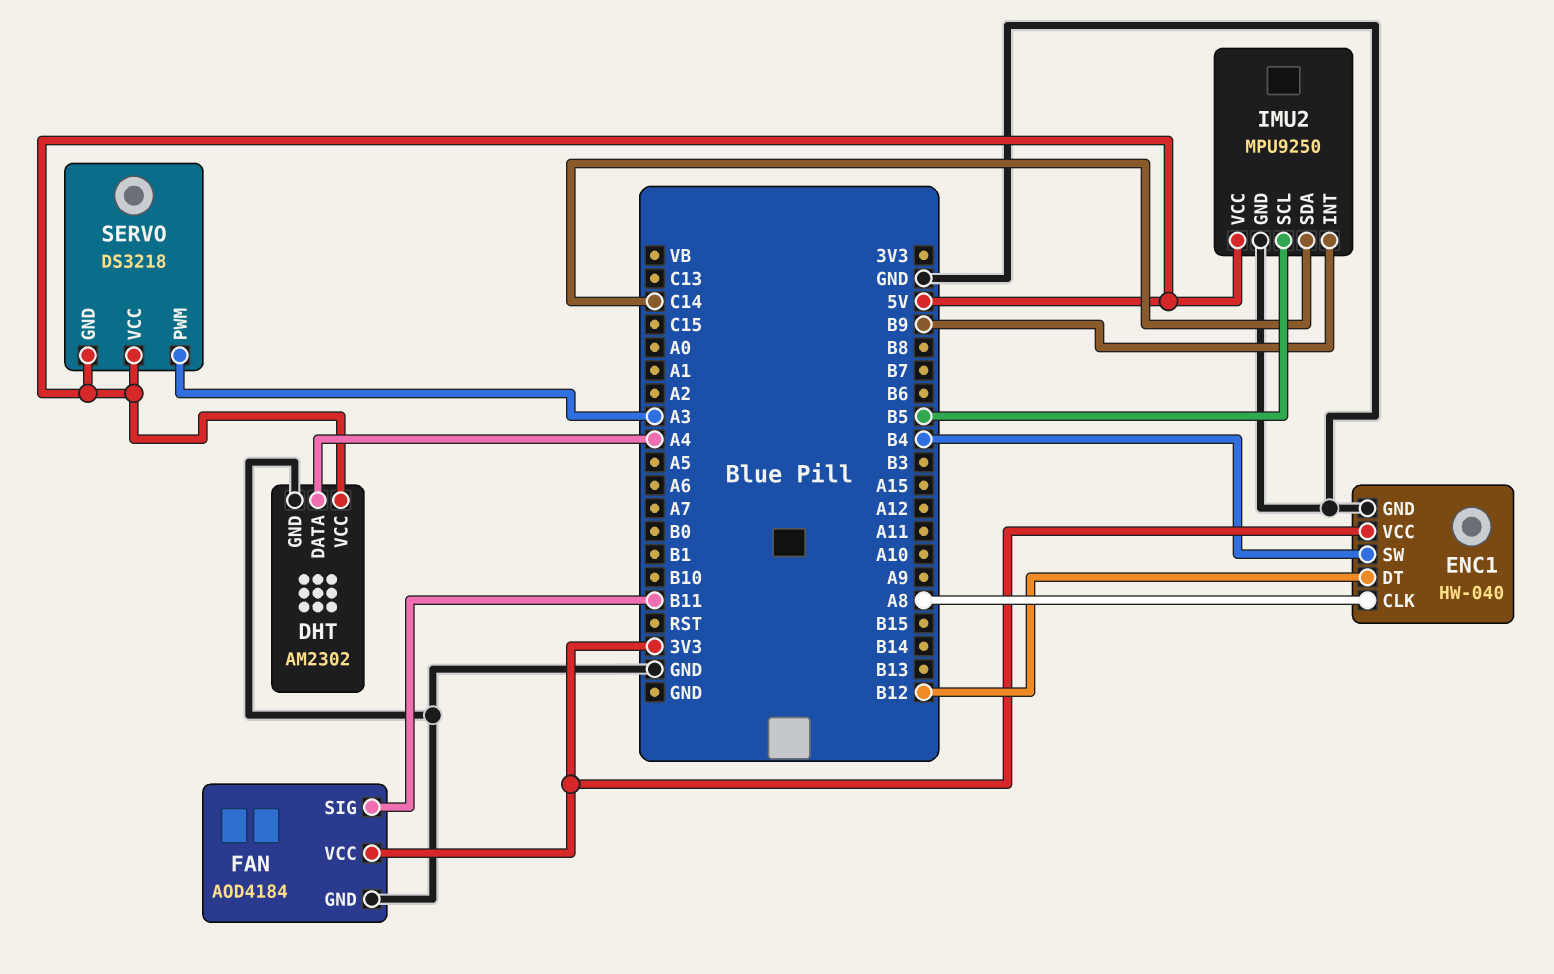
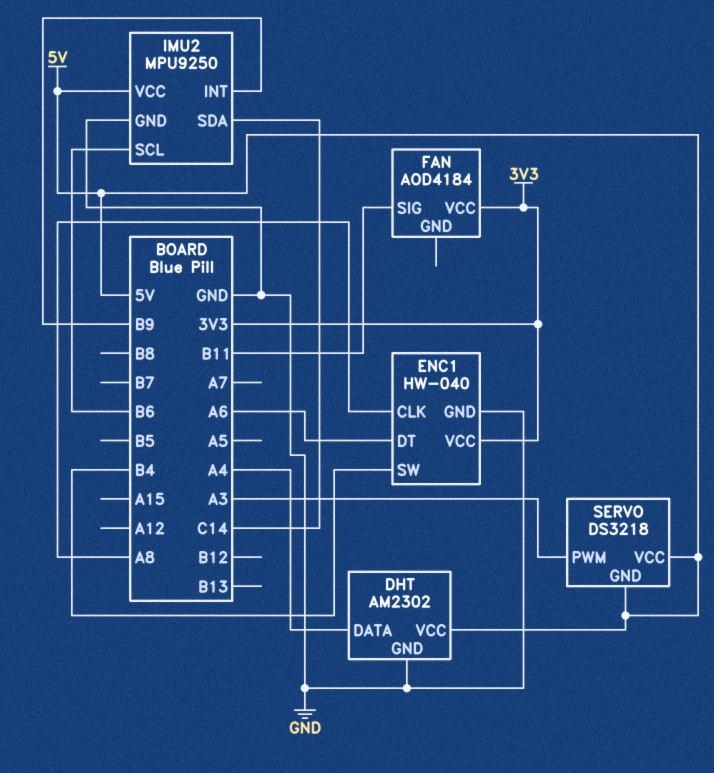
ENC1 pin DT: B12 -> A6
FAN pin GND: GND -> none
IMU2 pin SCL: B5 -> B6

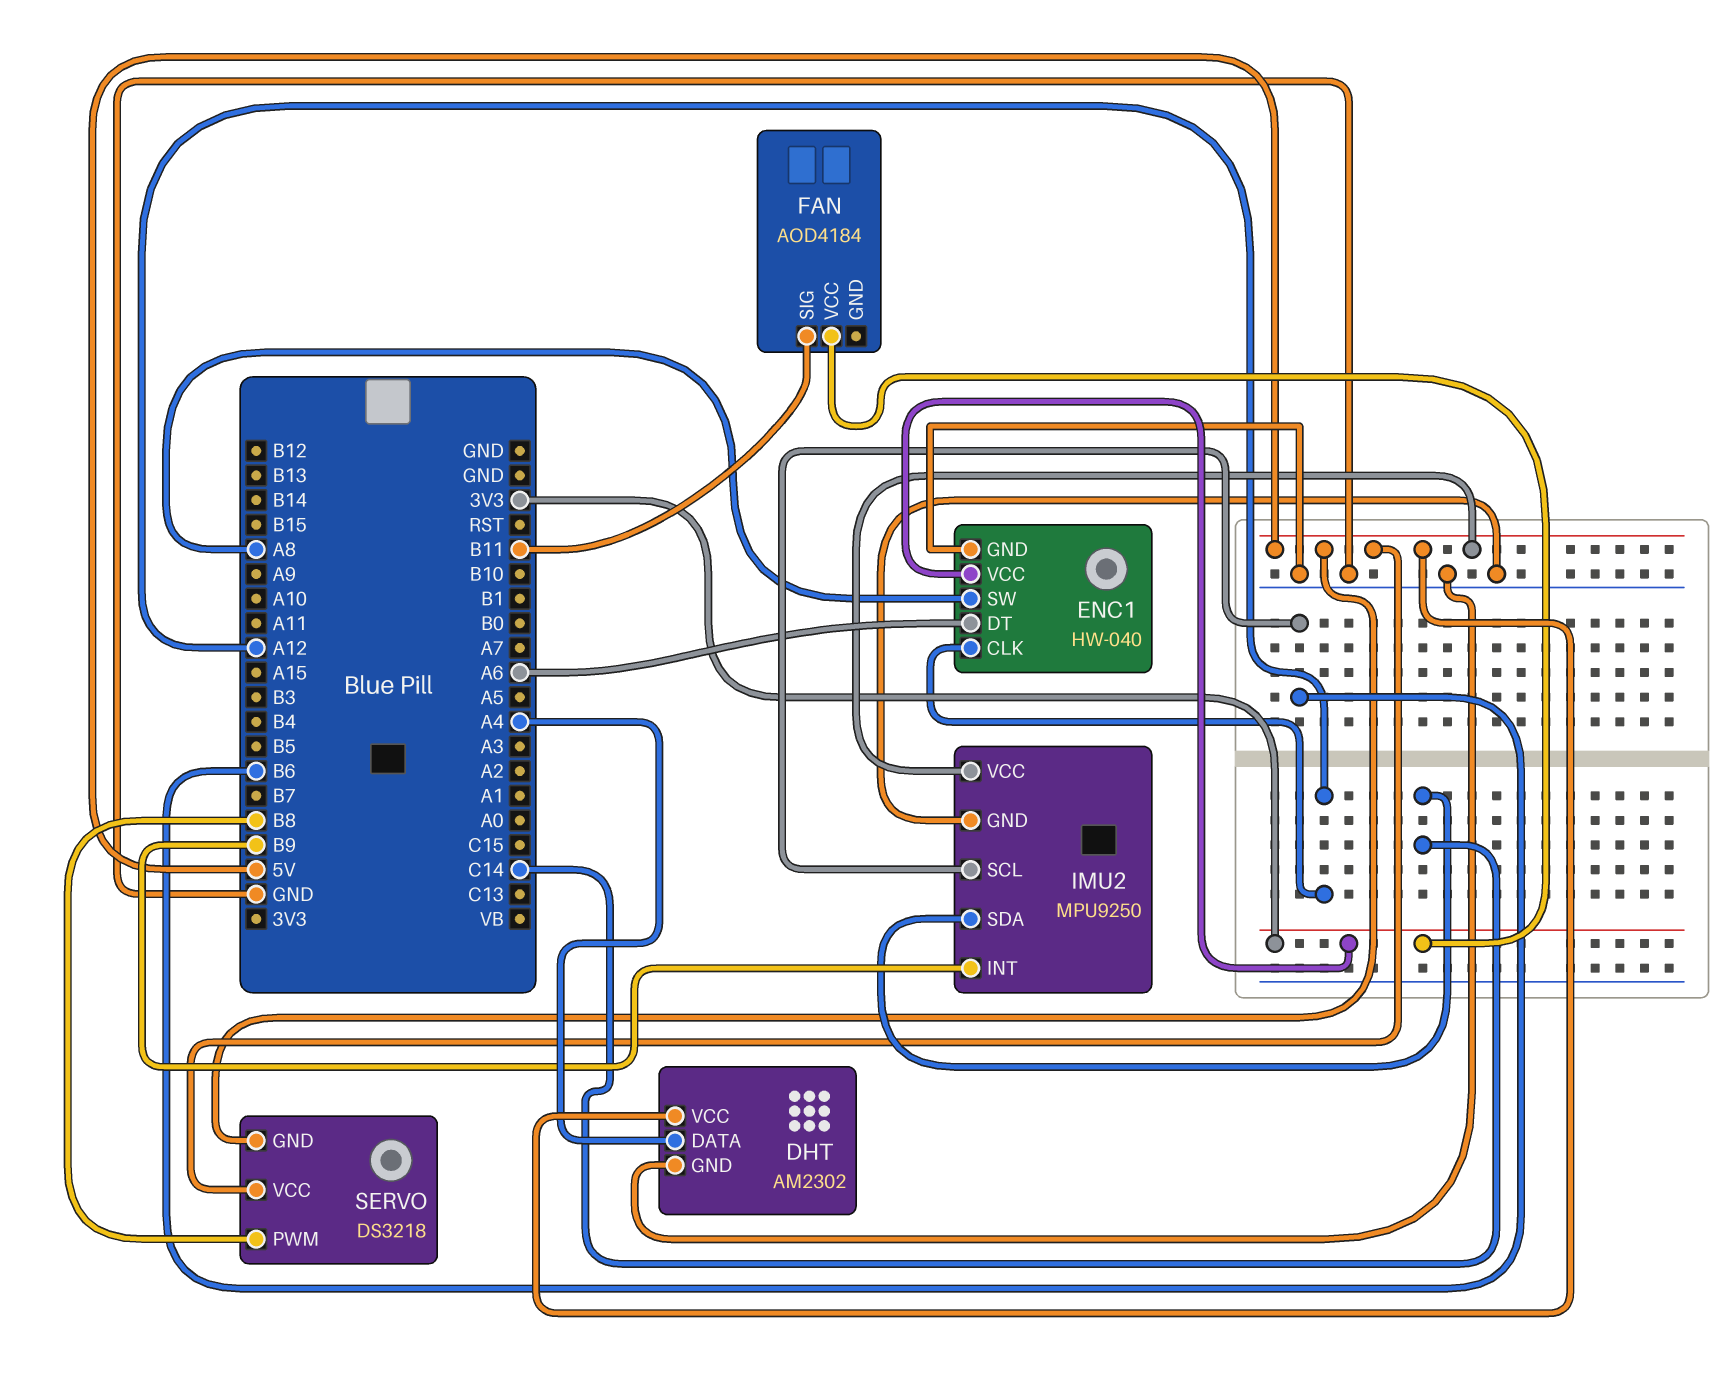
ENC1 pin CLK: A8 -> A12
ENC1 pin SW: B4 -> A8
SERVO pin PWM: A3 -> B8

